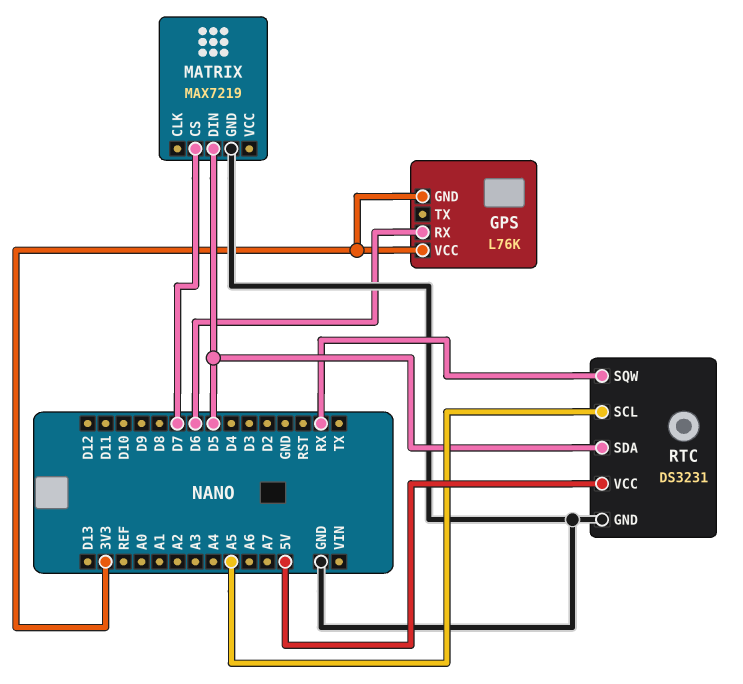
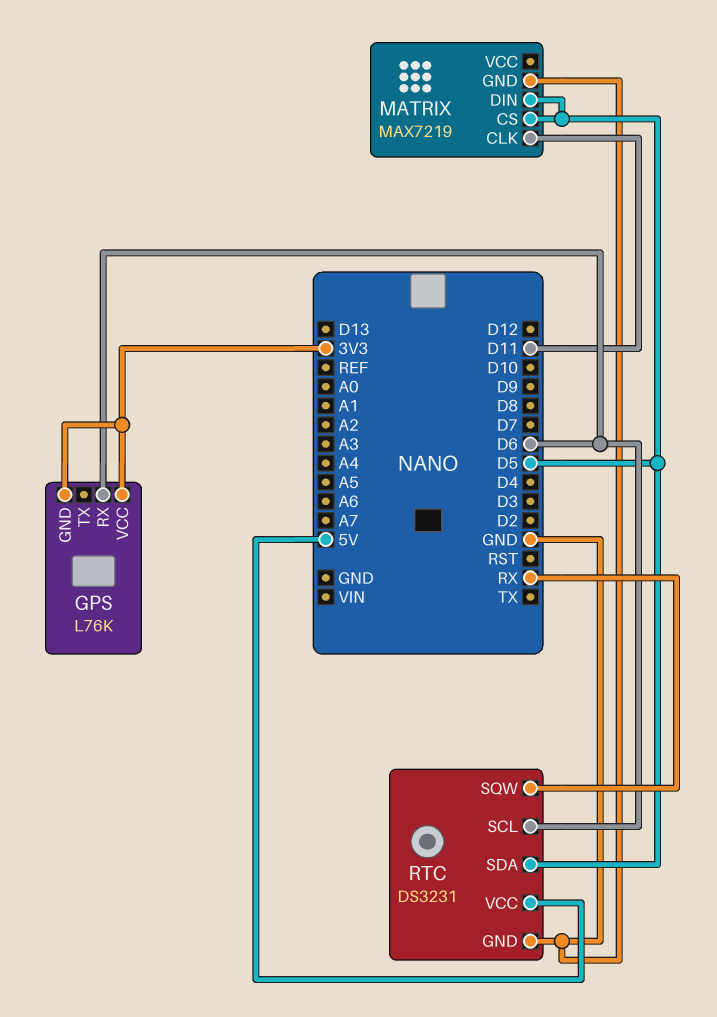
MATRIX pin CLK: none -> D11
MATRIX pin CS: D7 -> D5
RTC pin SCL: A5 -> D6

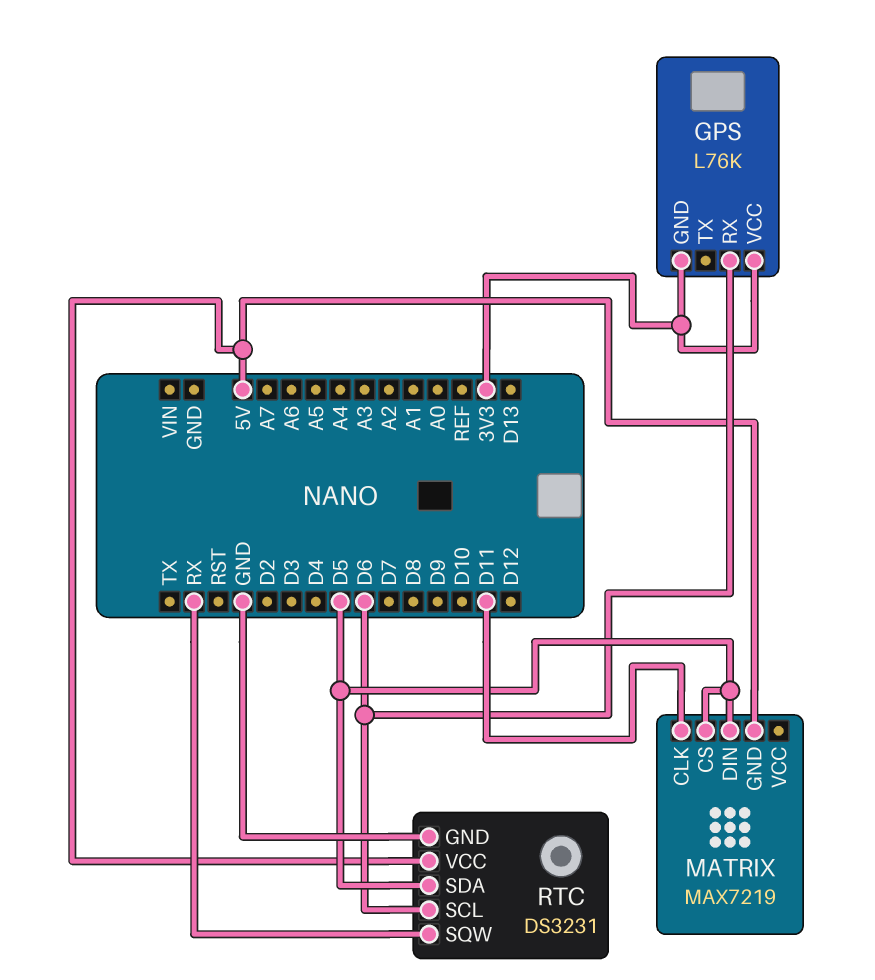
MATRIX pin GND: GND -> 5V

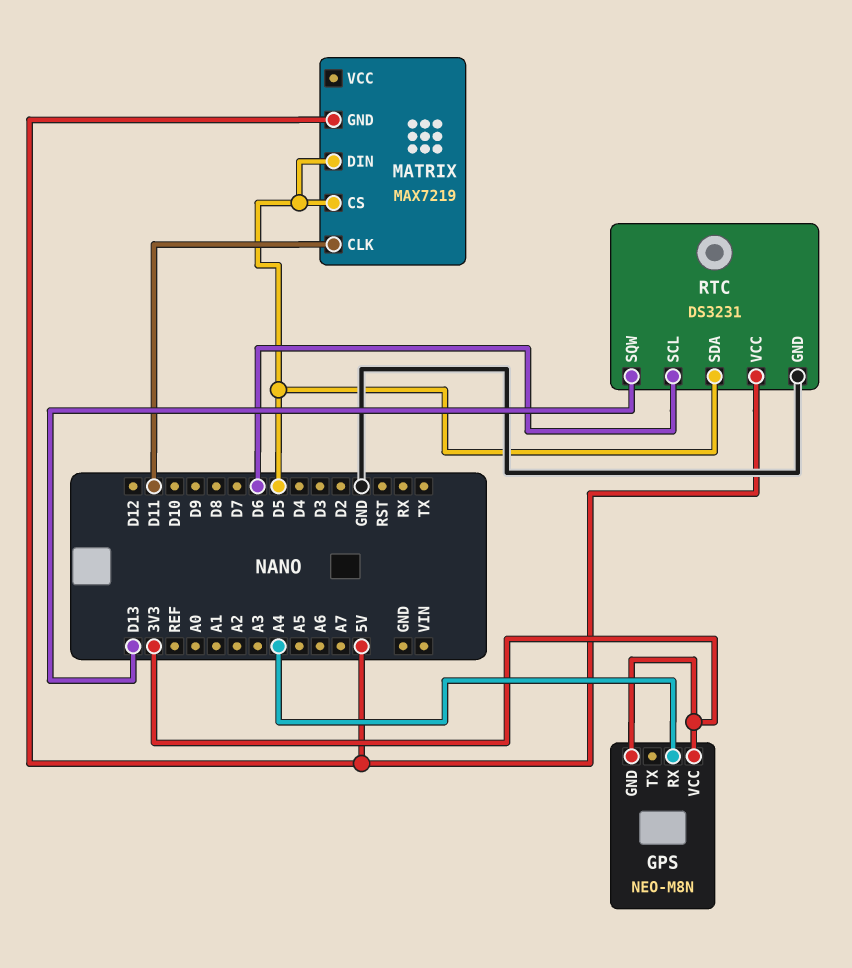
GPS: L76K -> NEO-M8N
GPS pin RX: D6 -> A4
RTC pin SQW: RX -> D13

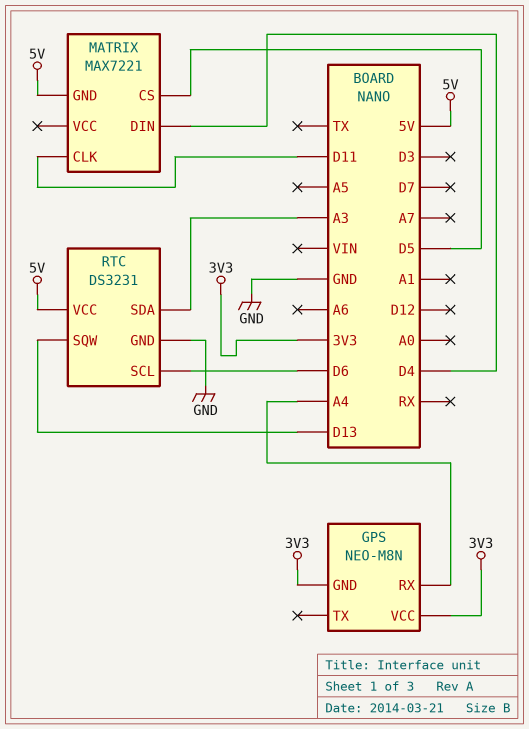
MATRIX: MAX7219 -> MAX7221
MATRIX pin DIN: D5 -> D4
RTC pin SDA: D5 -> A3

